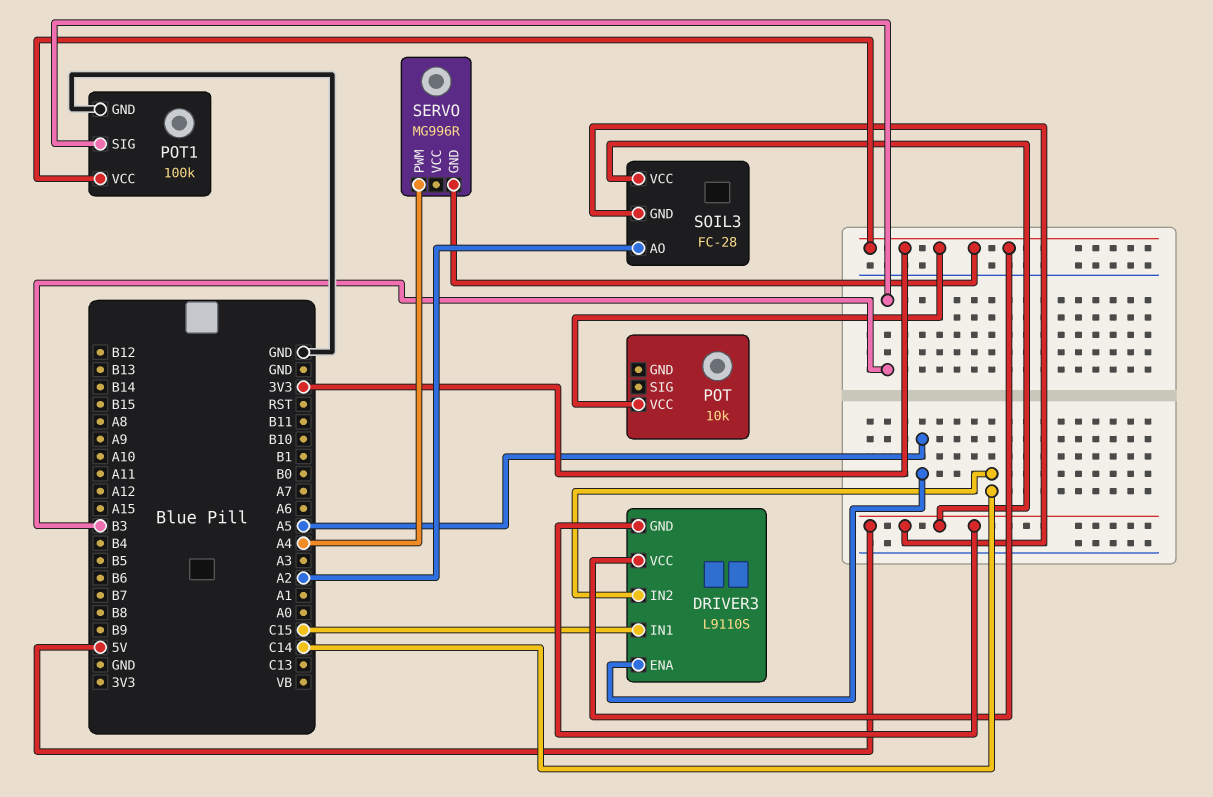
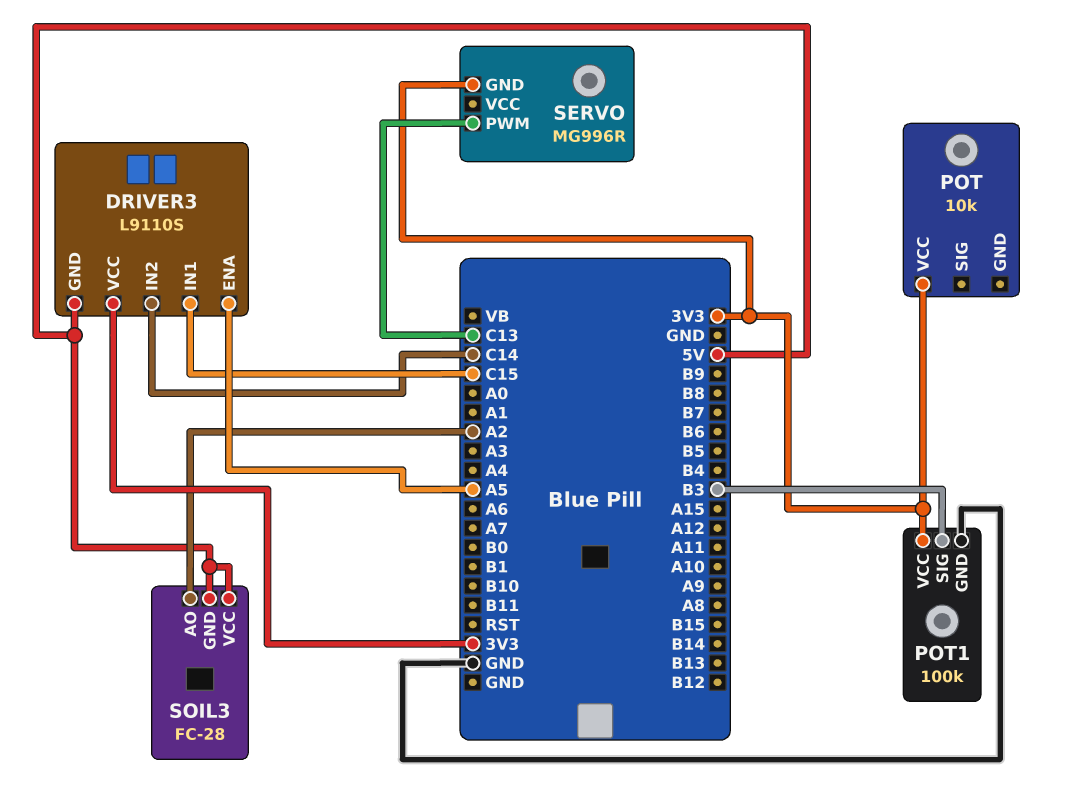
SERVO pin PWM: A4 -> C13

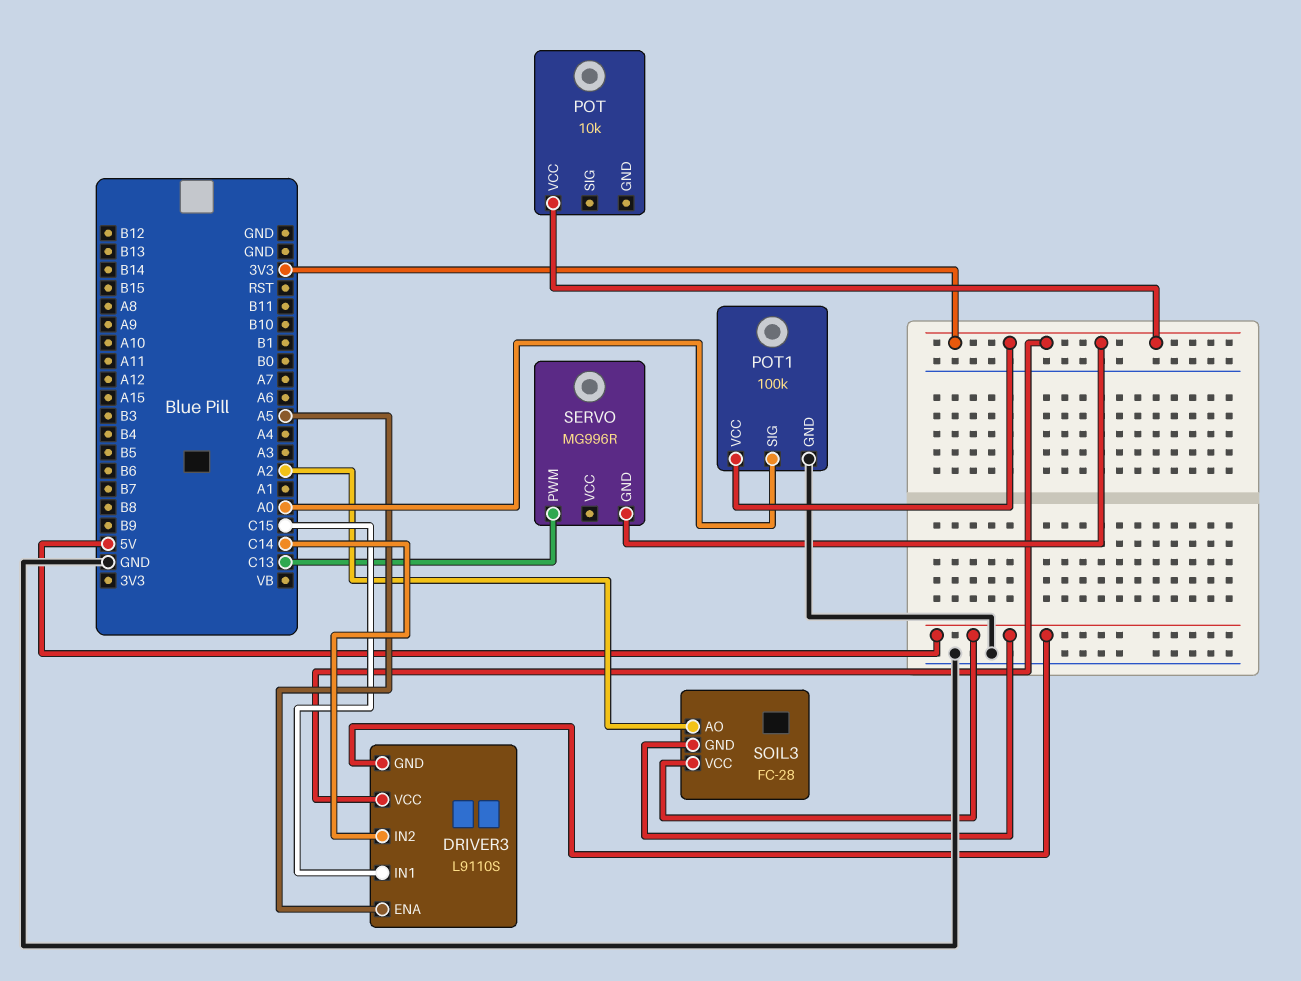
POT1 pin SIG: B3 -> A0

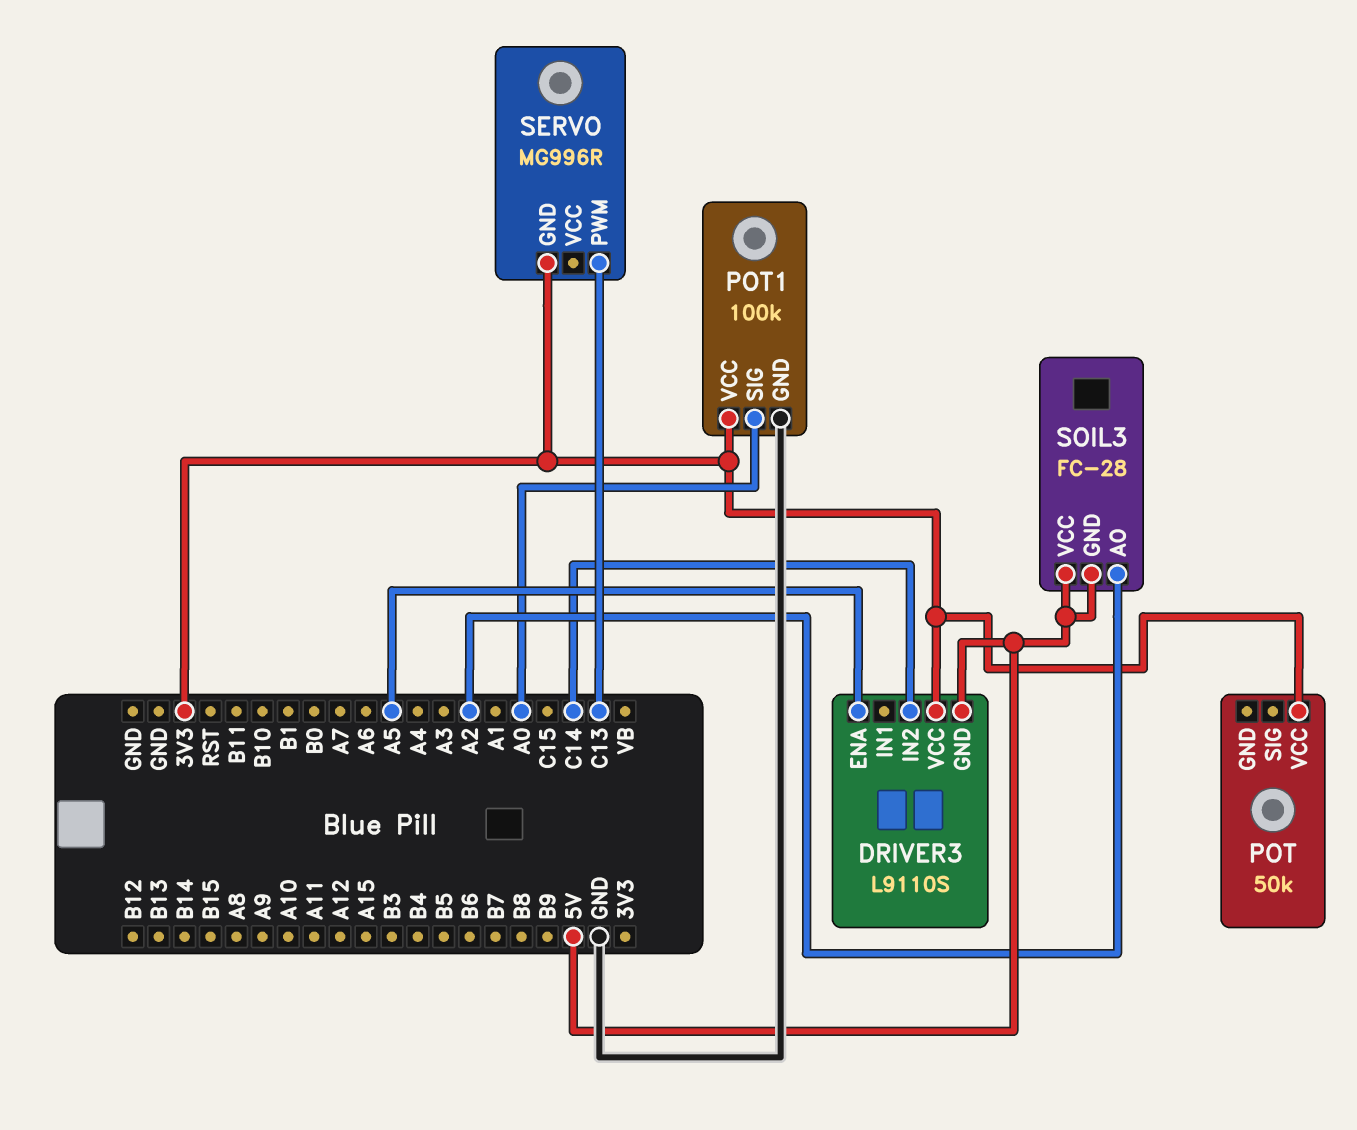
DRIVER3 pin IN1: C15 -> none
POT: 10k -> 50k

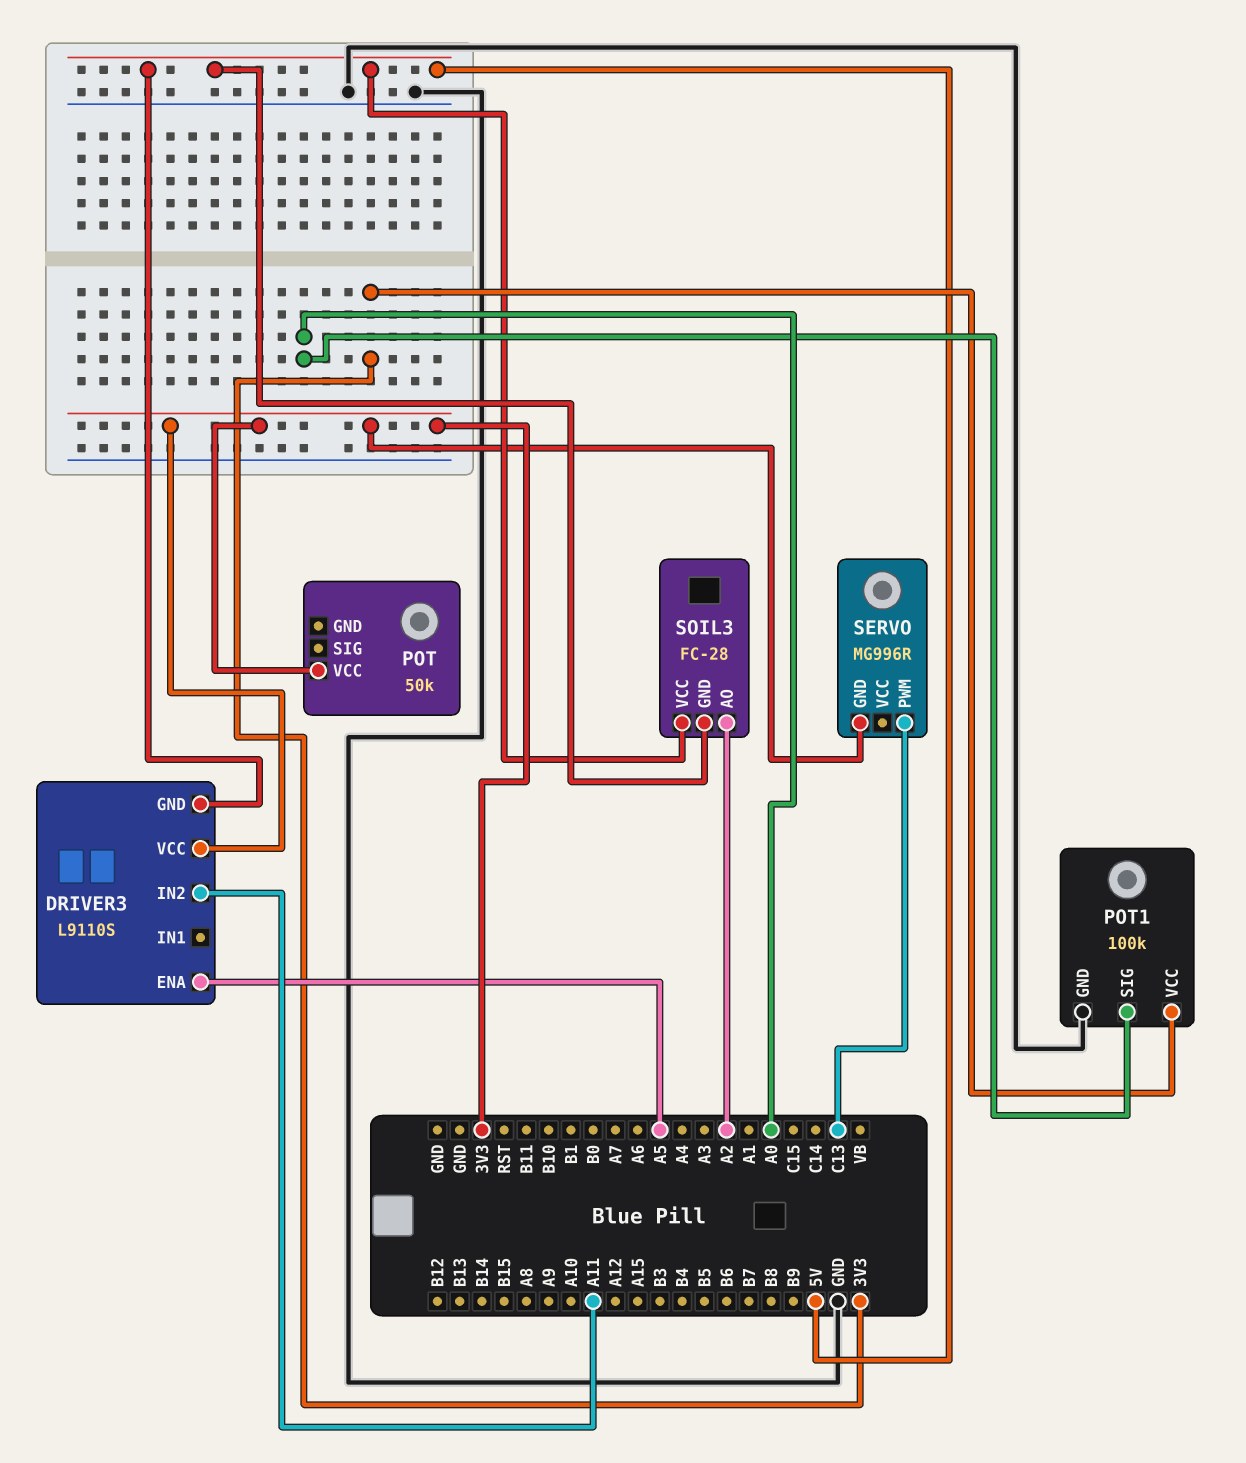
DRIVER3 pin IN2: C14 -> A11

